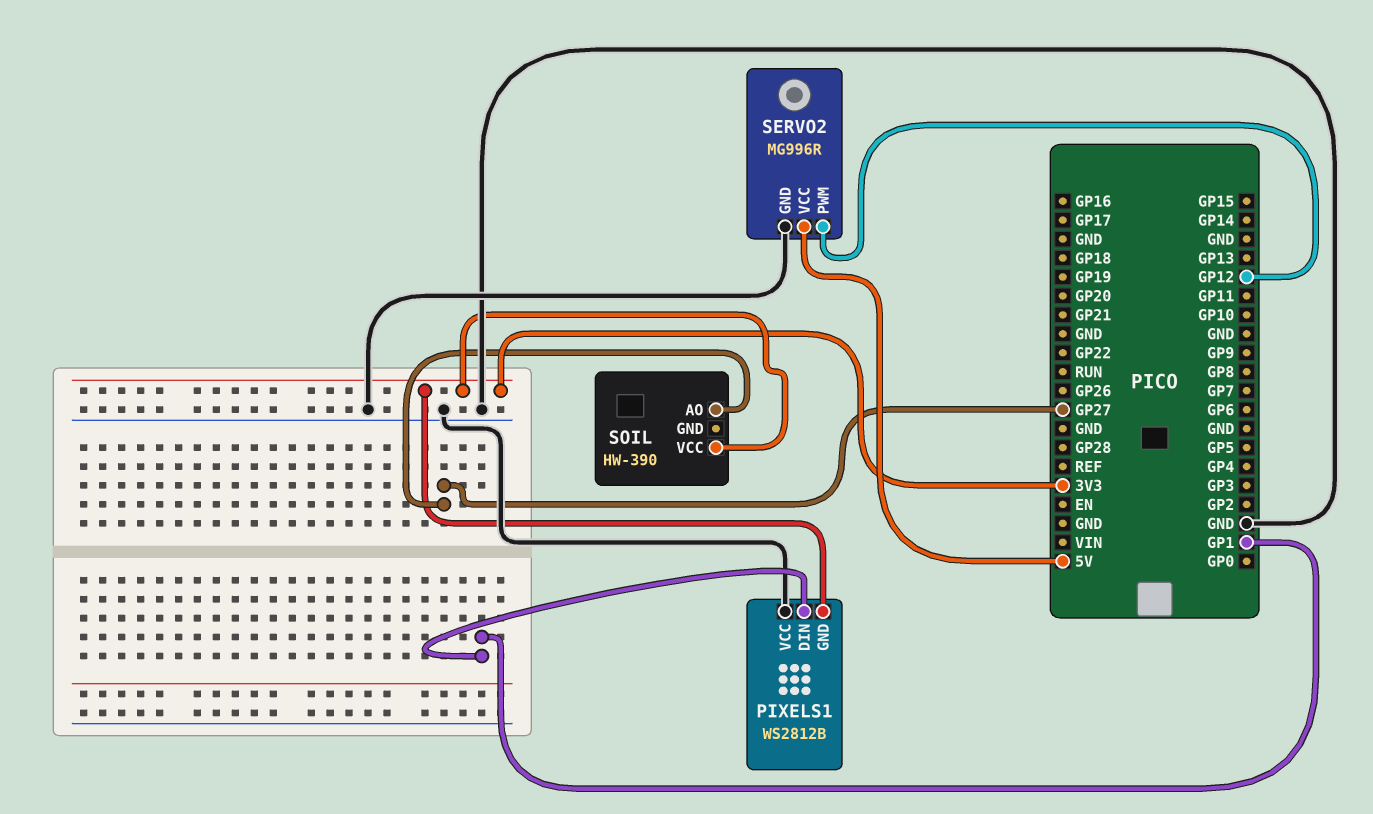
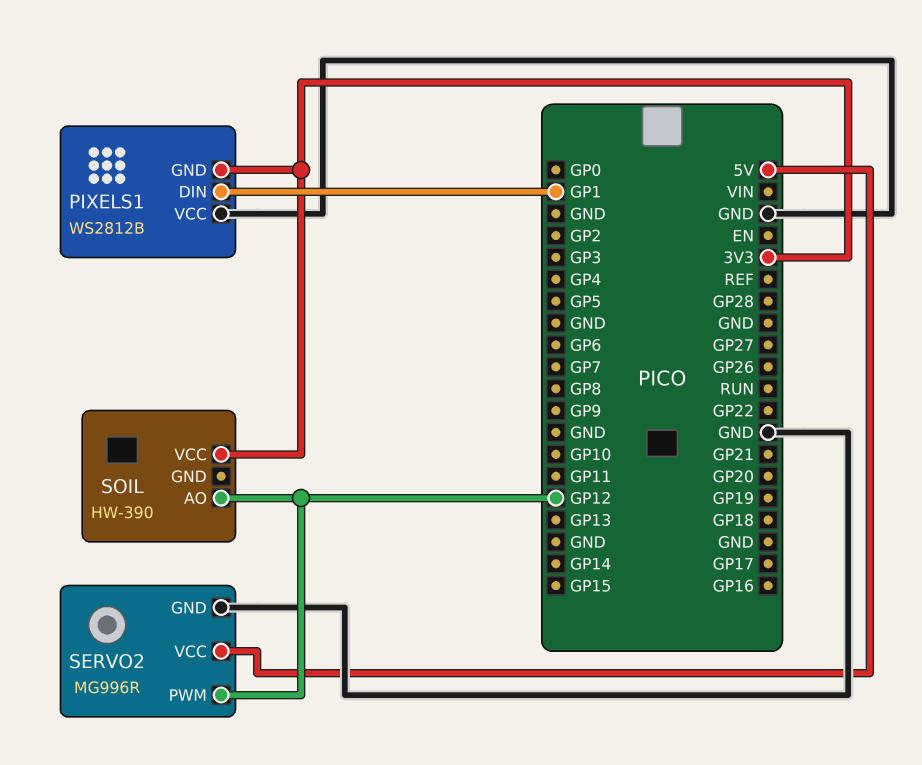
SOIL pin AO: GP27 -> GP12

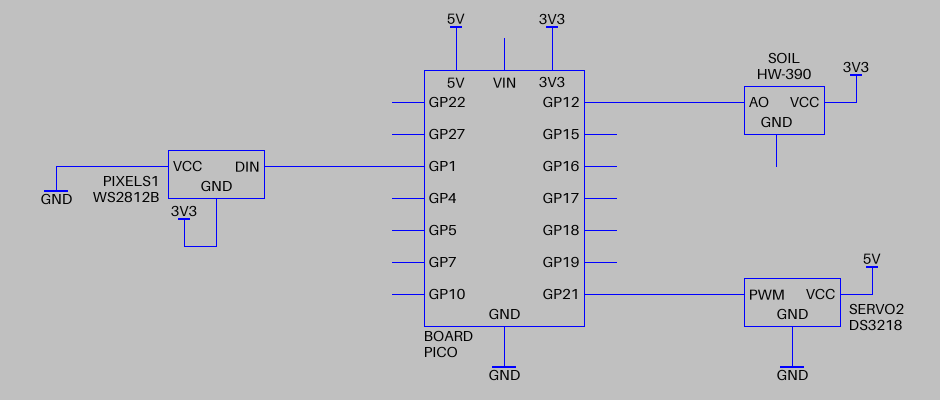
SERVO2: MG996R -> DS3218
SERVO2 pin PWM: GP12 -> GP21

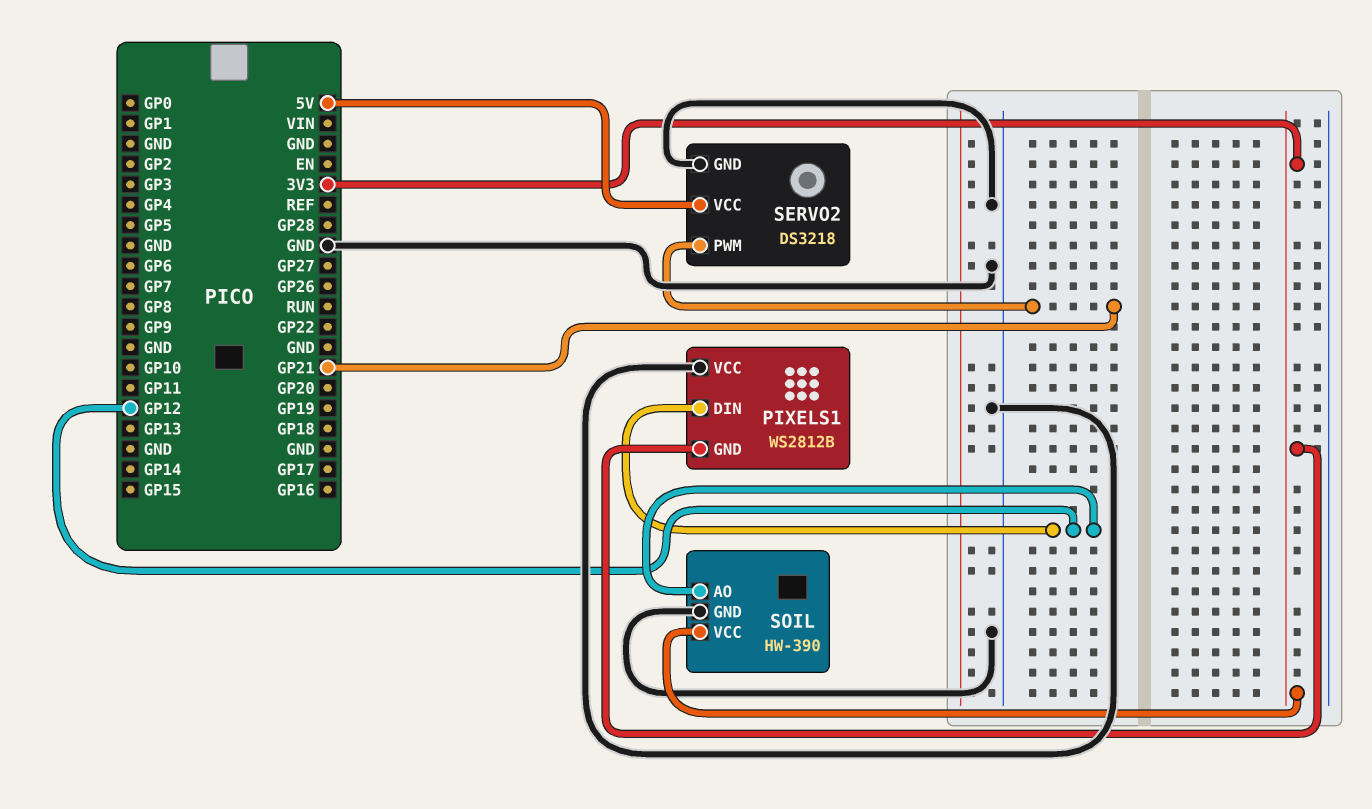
PIXELS1 pin DIN: GP1 -> GP12
SOIL pin GND: none -> GND

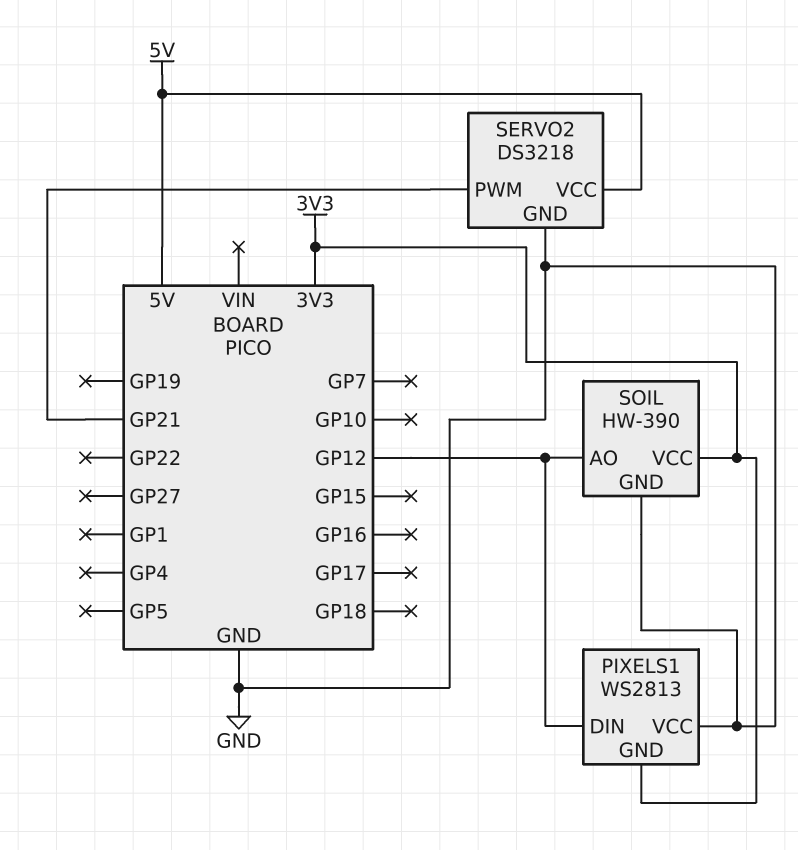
PIXELS1: WS2812B -> WS2813

